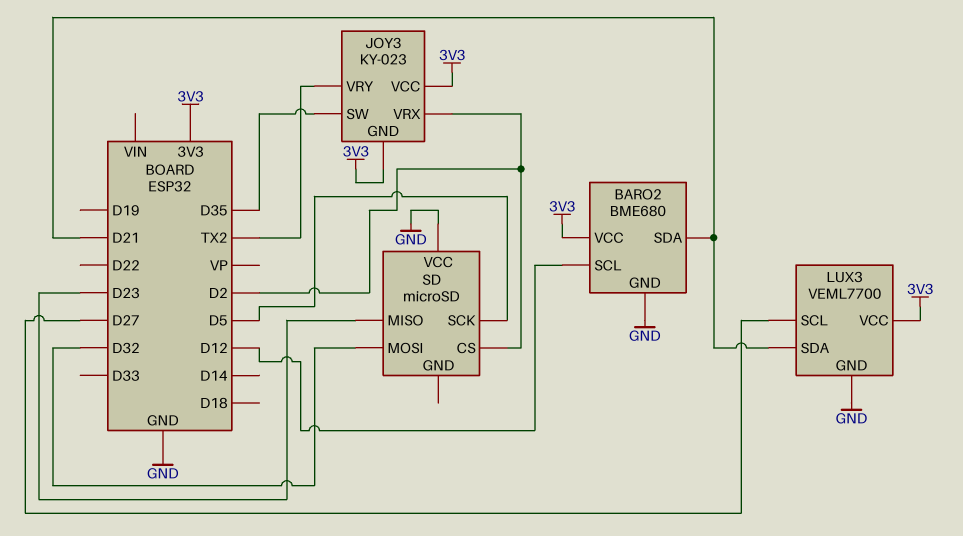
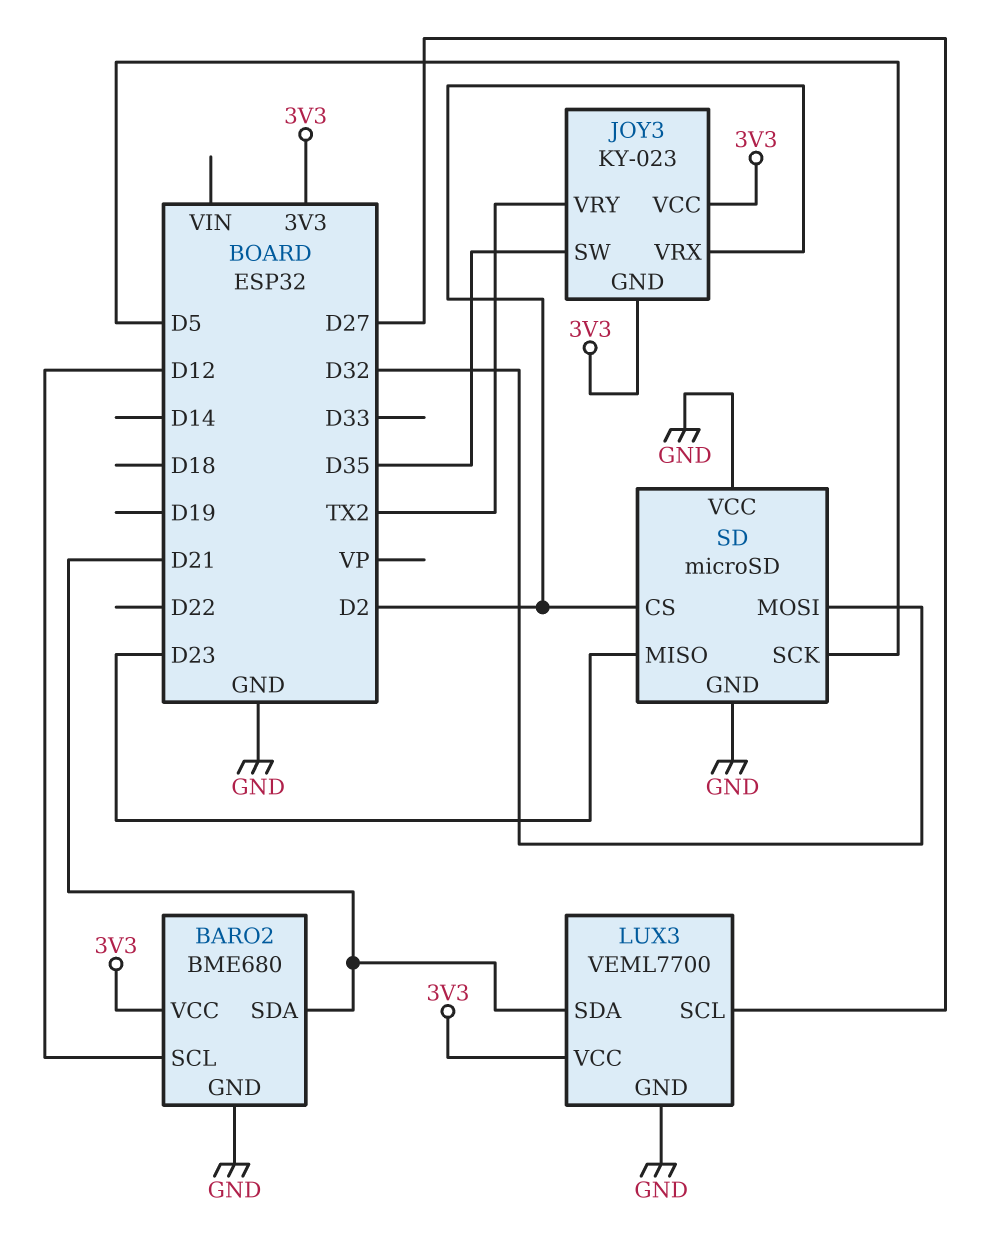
SD pin GND: none -> GND

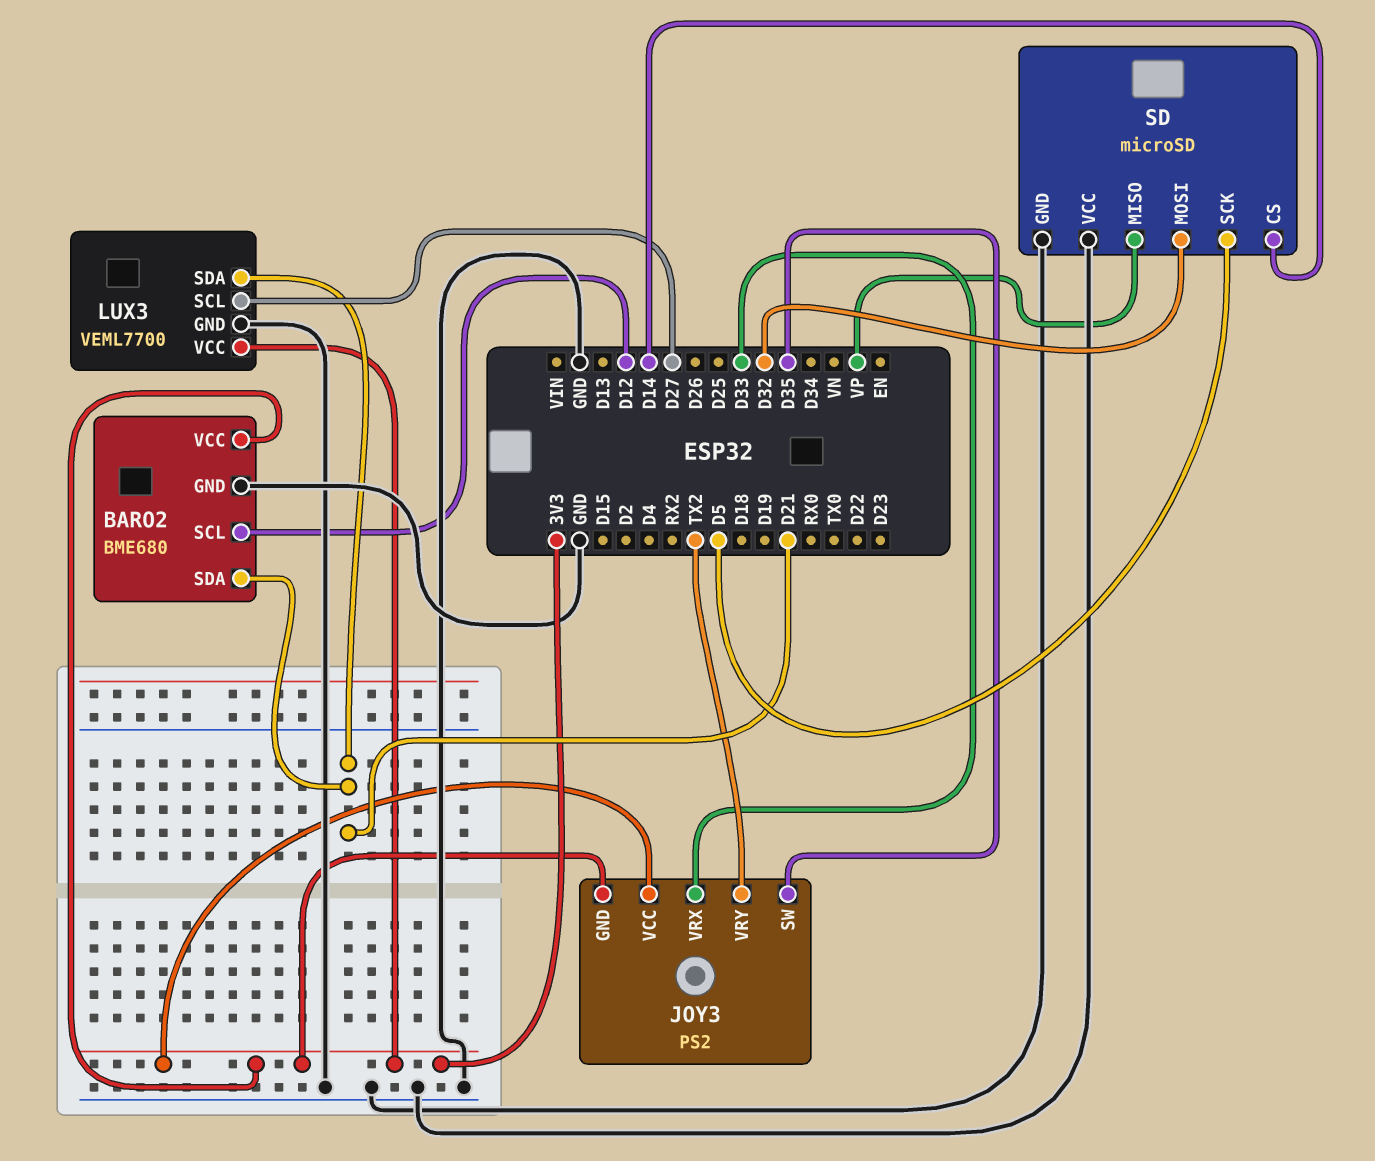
JOY3: KY-023 -> PS2
JOY3 pin VRX: D2 -> D33
SD pin CS: D2 -> D14
SD pin MISO: D23 -> VP

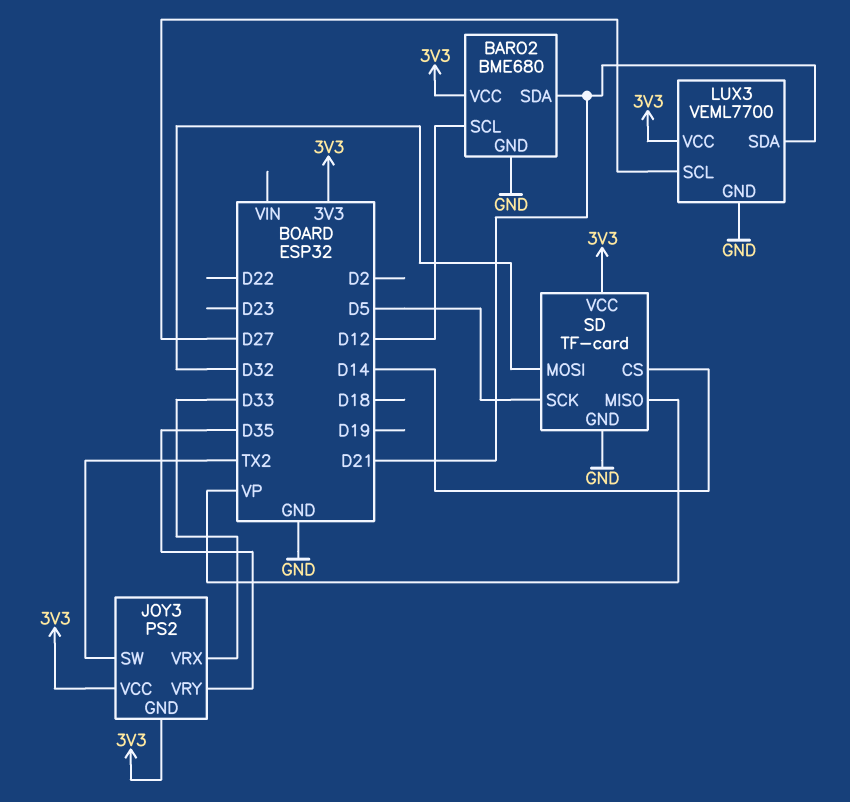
JOY3 pin SW: D35 -> TX2
JOY3 pin VRY: TX2 -> D35
SD: microSD -> TF-card
SD pin VCC: GND -> 3V3

